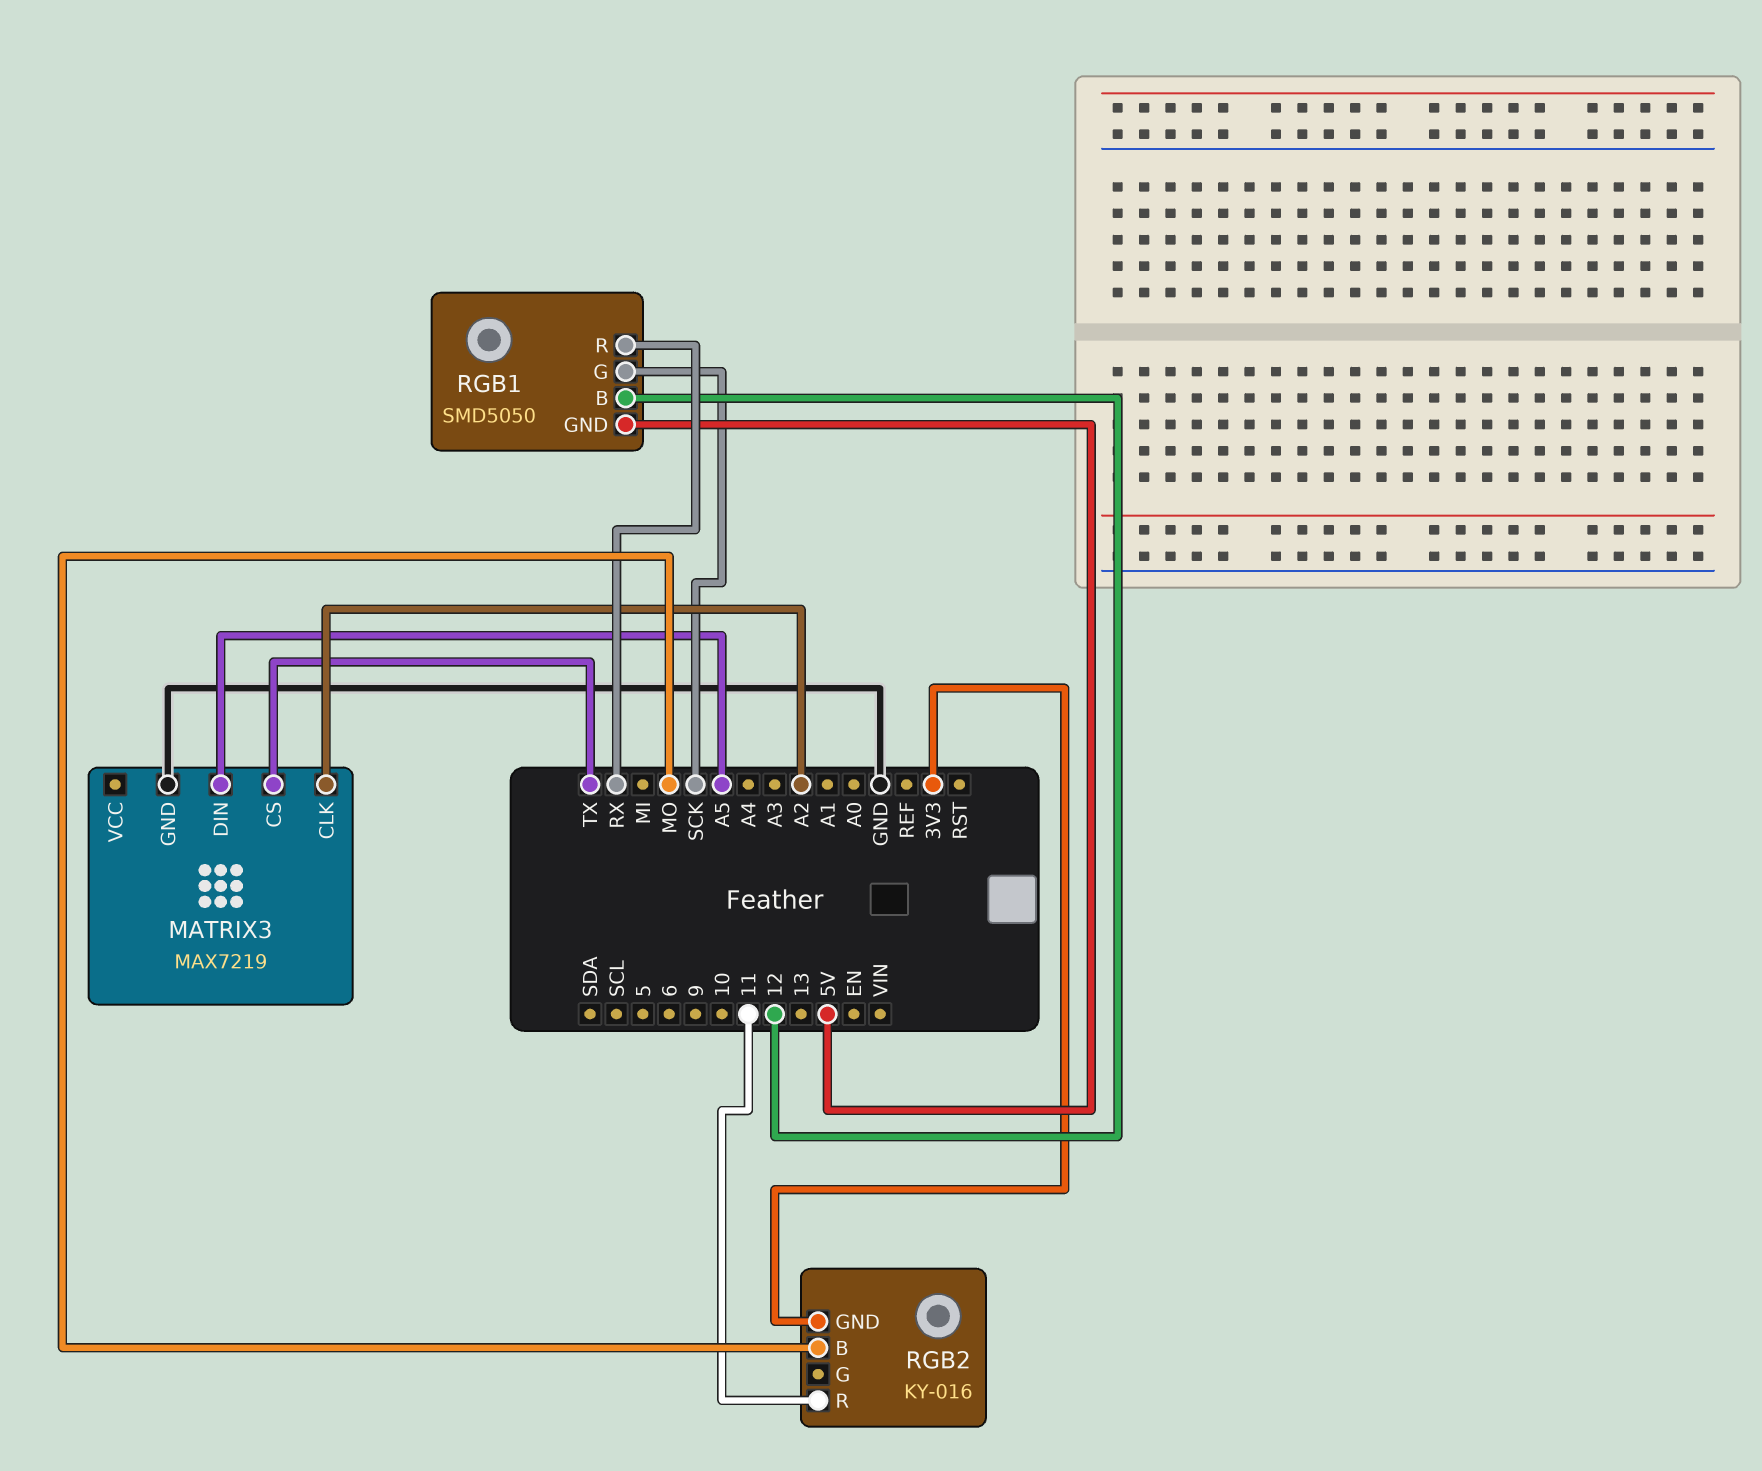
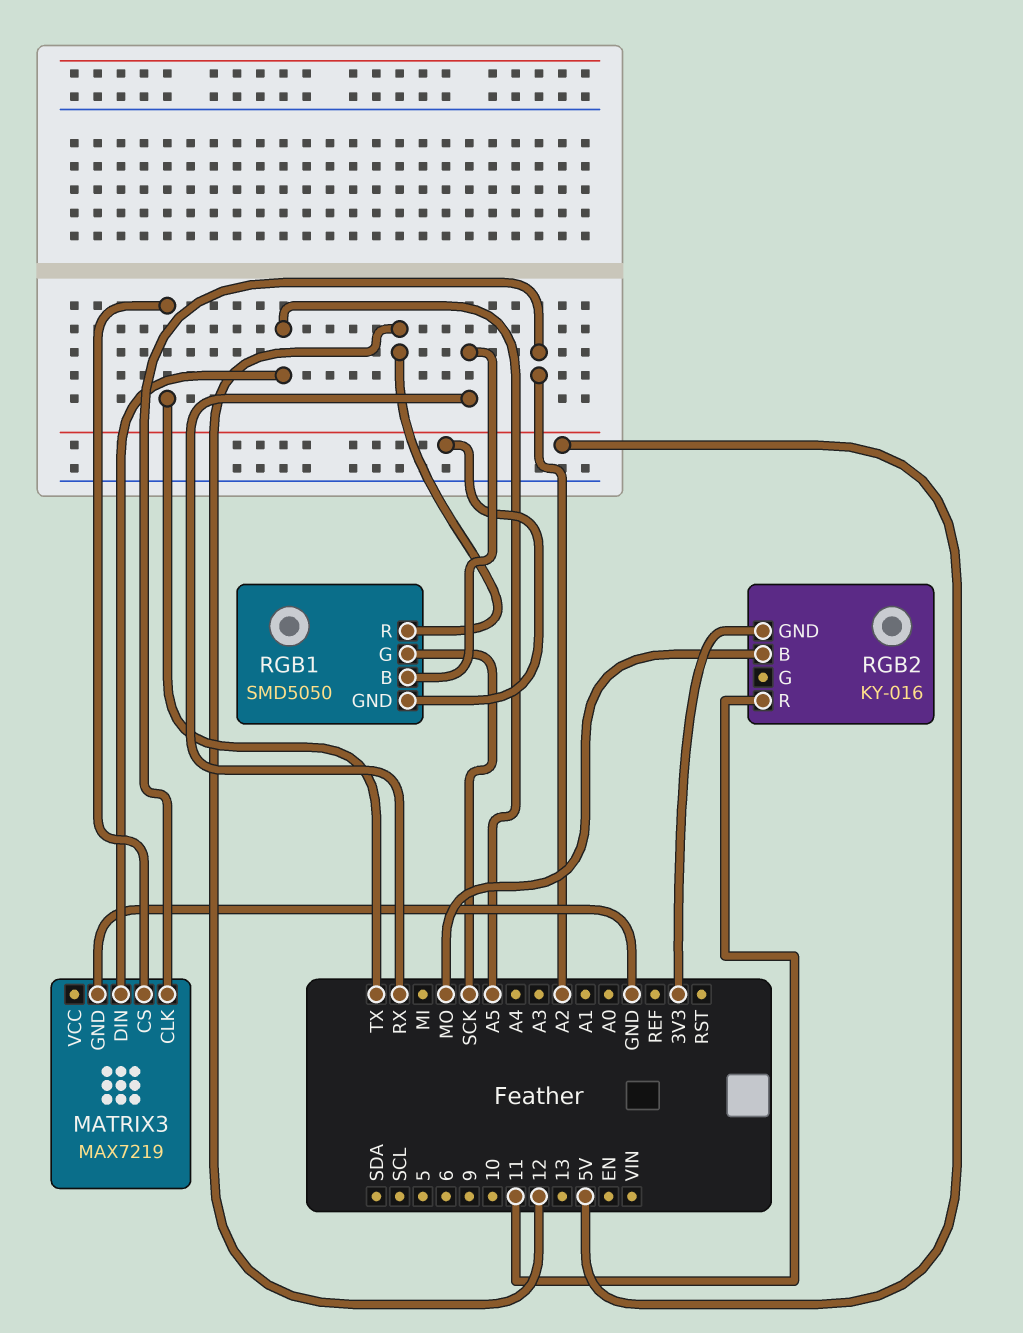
RGB1 pin B: 12 -> RX
RGB1 pin R: RX -> 12

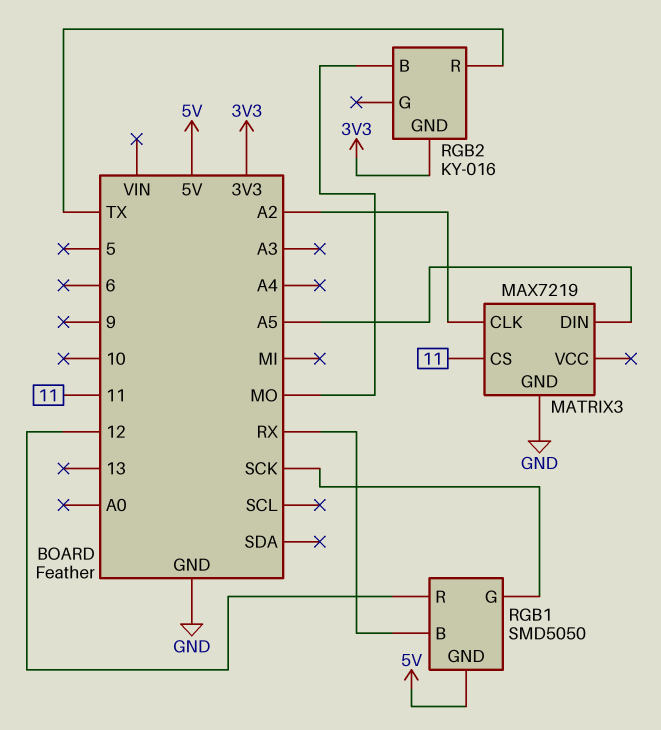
MATRIX3 pin CS: TX -> 11
RGB2 pin R: 11 -> TX

